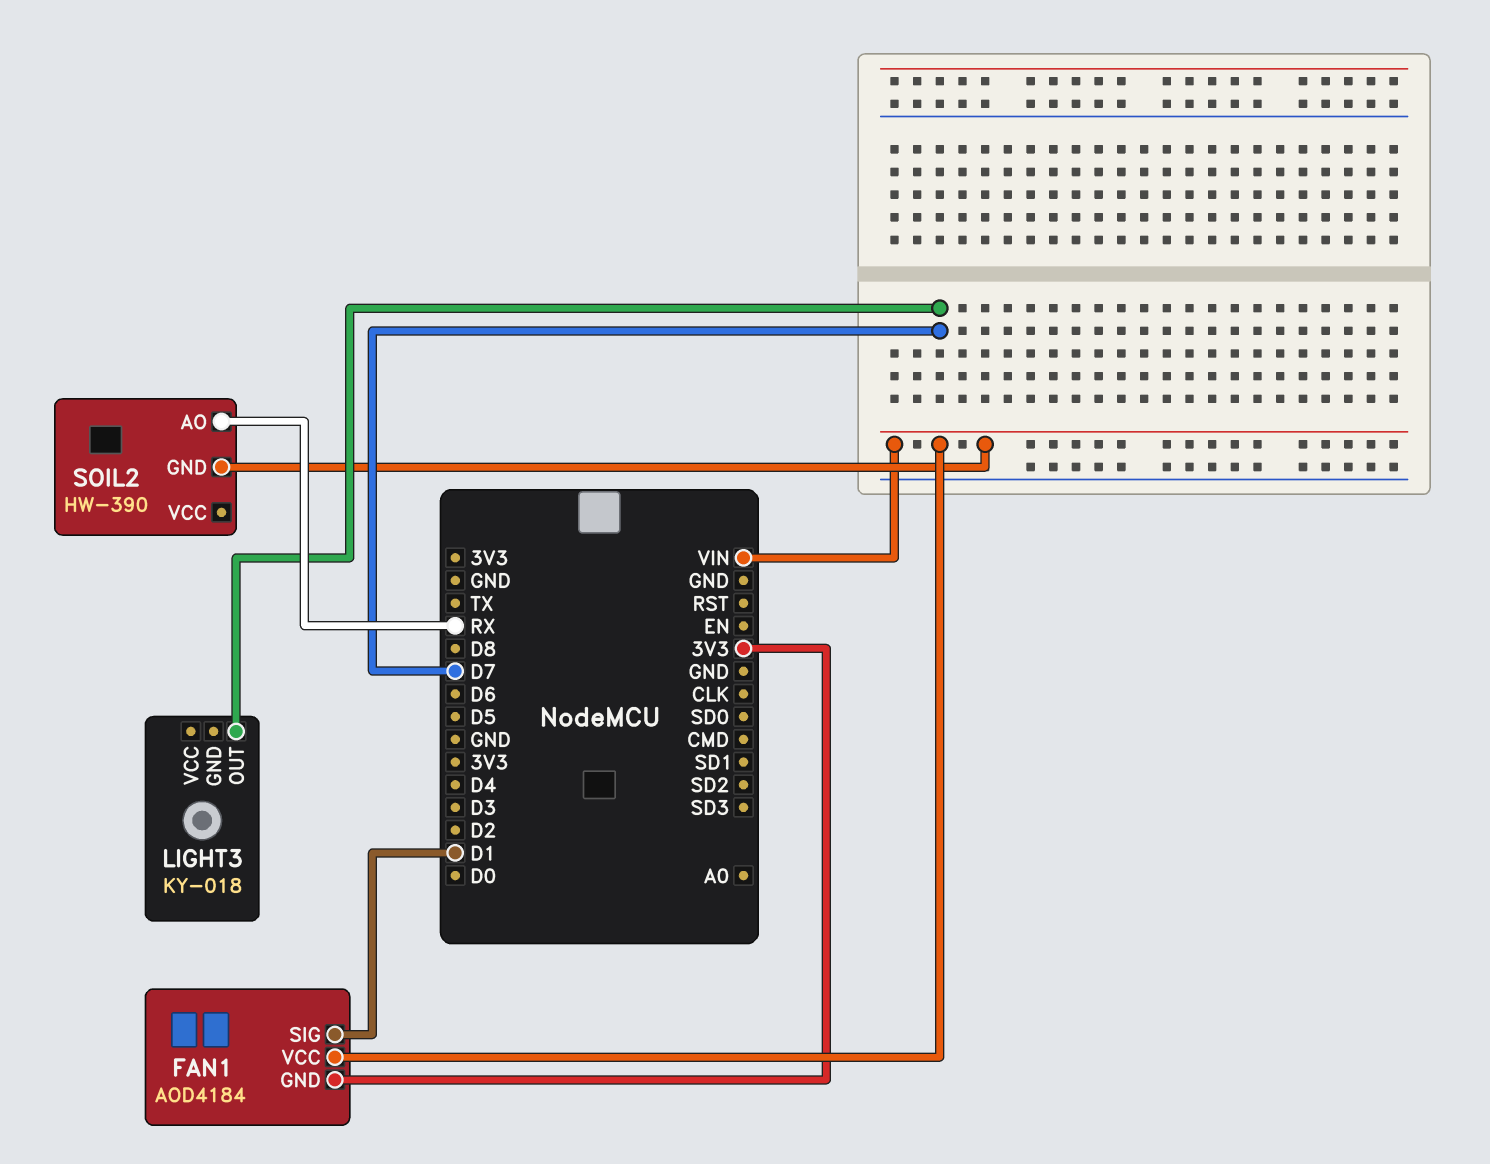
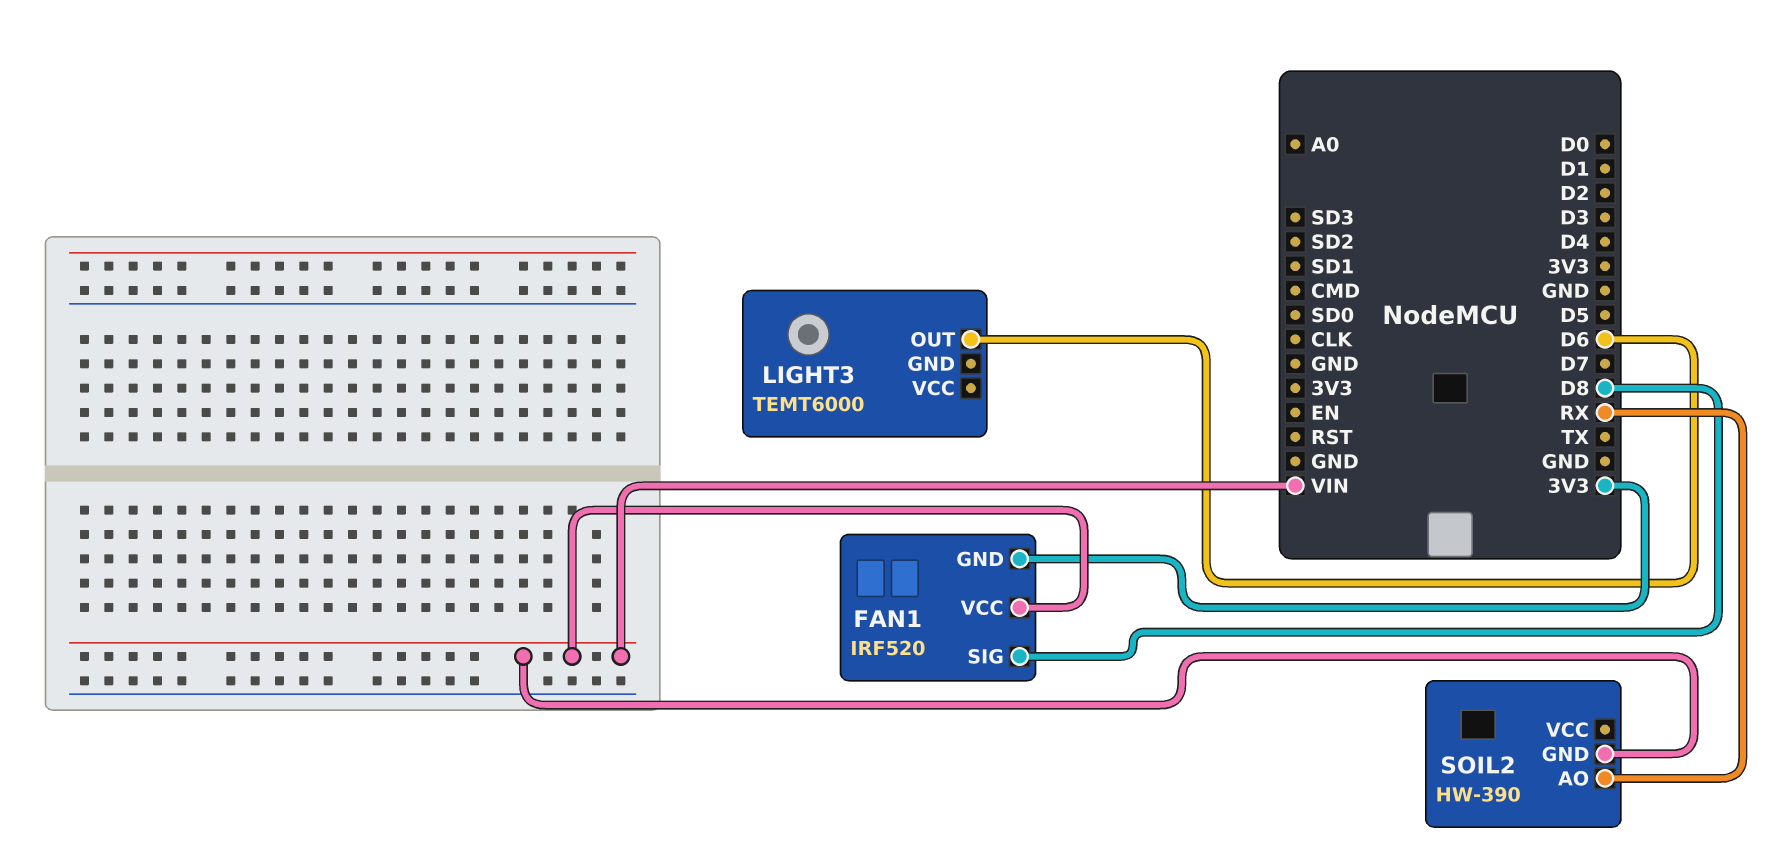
FAN1: AOD4184 -> IRF520
FAN1 pin SIG: D1 -> D8
LIGHT3: KY-018 -> TEMT6000
LIGHT3 pin OUT: D7 -> D6

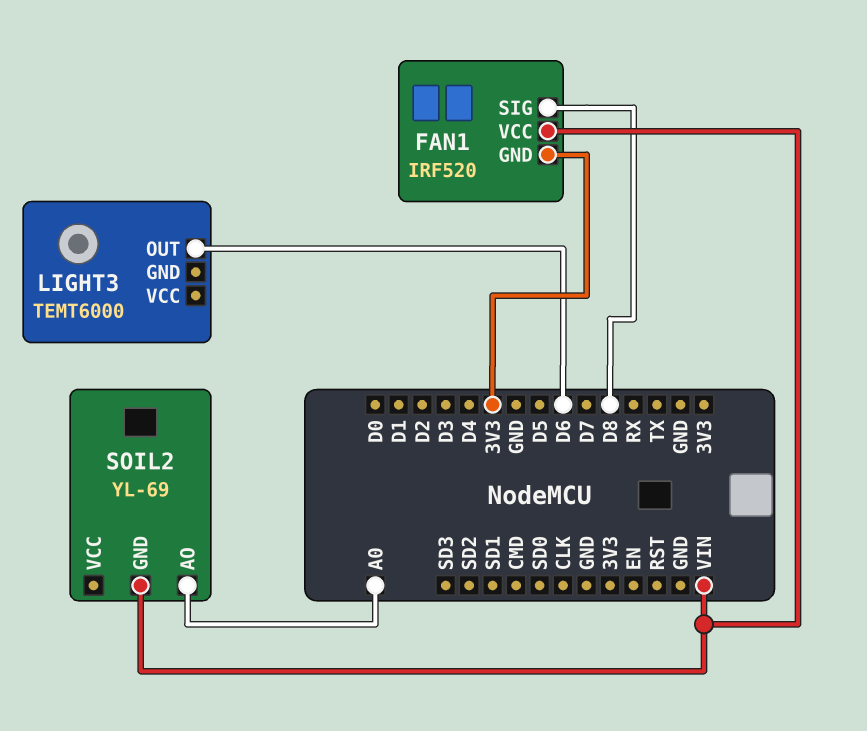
SOIL2: HW-390 -> YL-69
SOIL2 pin AO: RX -> A0

